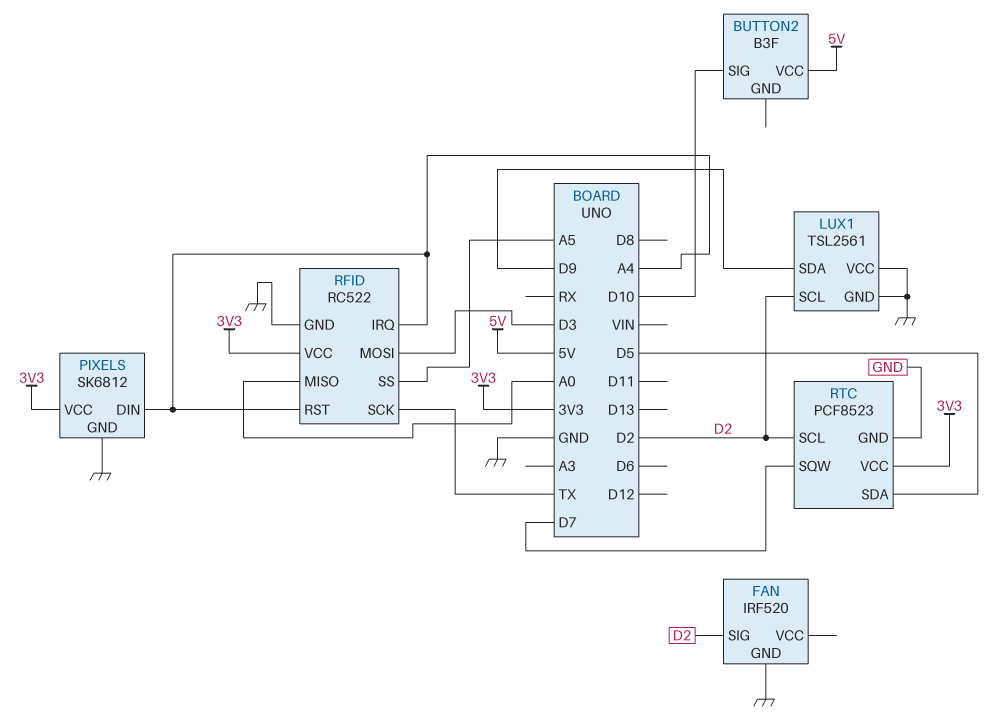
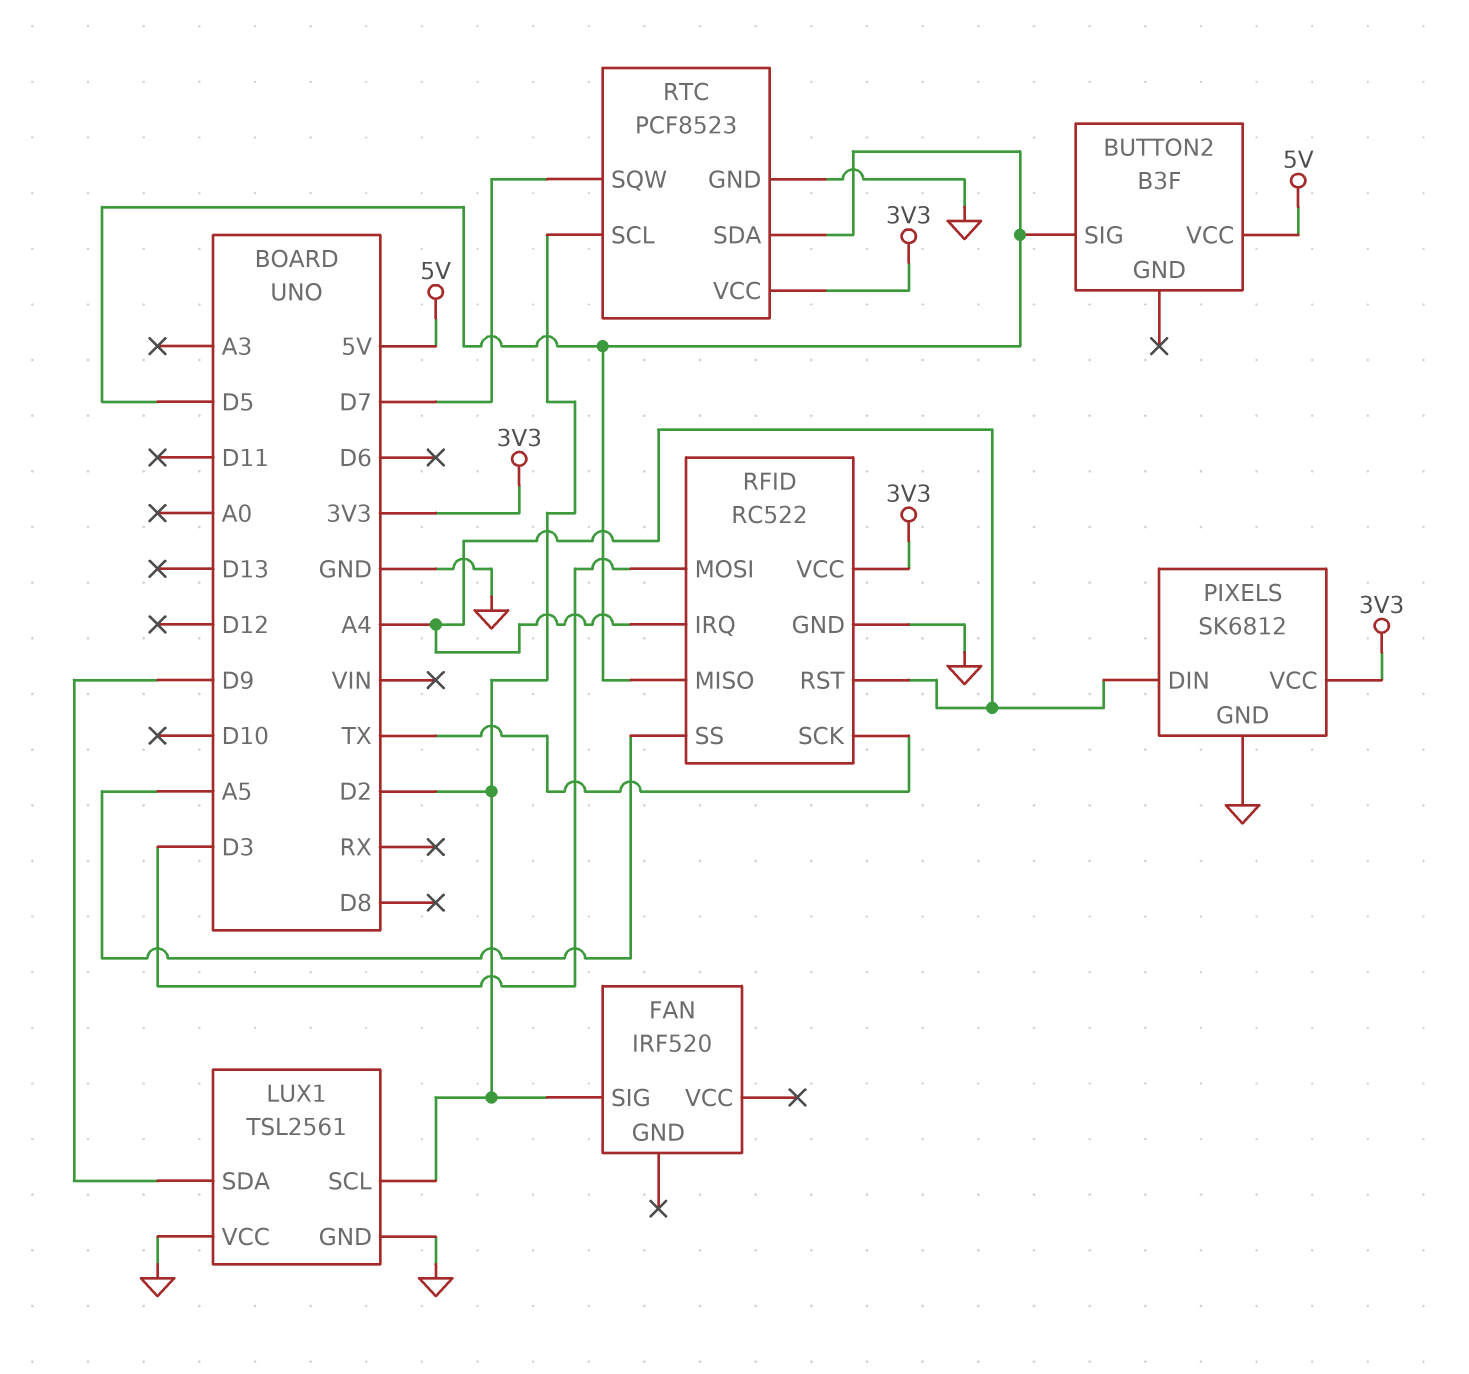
BUTTON2 pin SIG: D10 -> D5
FAN pin GND: GND -> none
RFID pin MISO: A0 -> D5

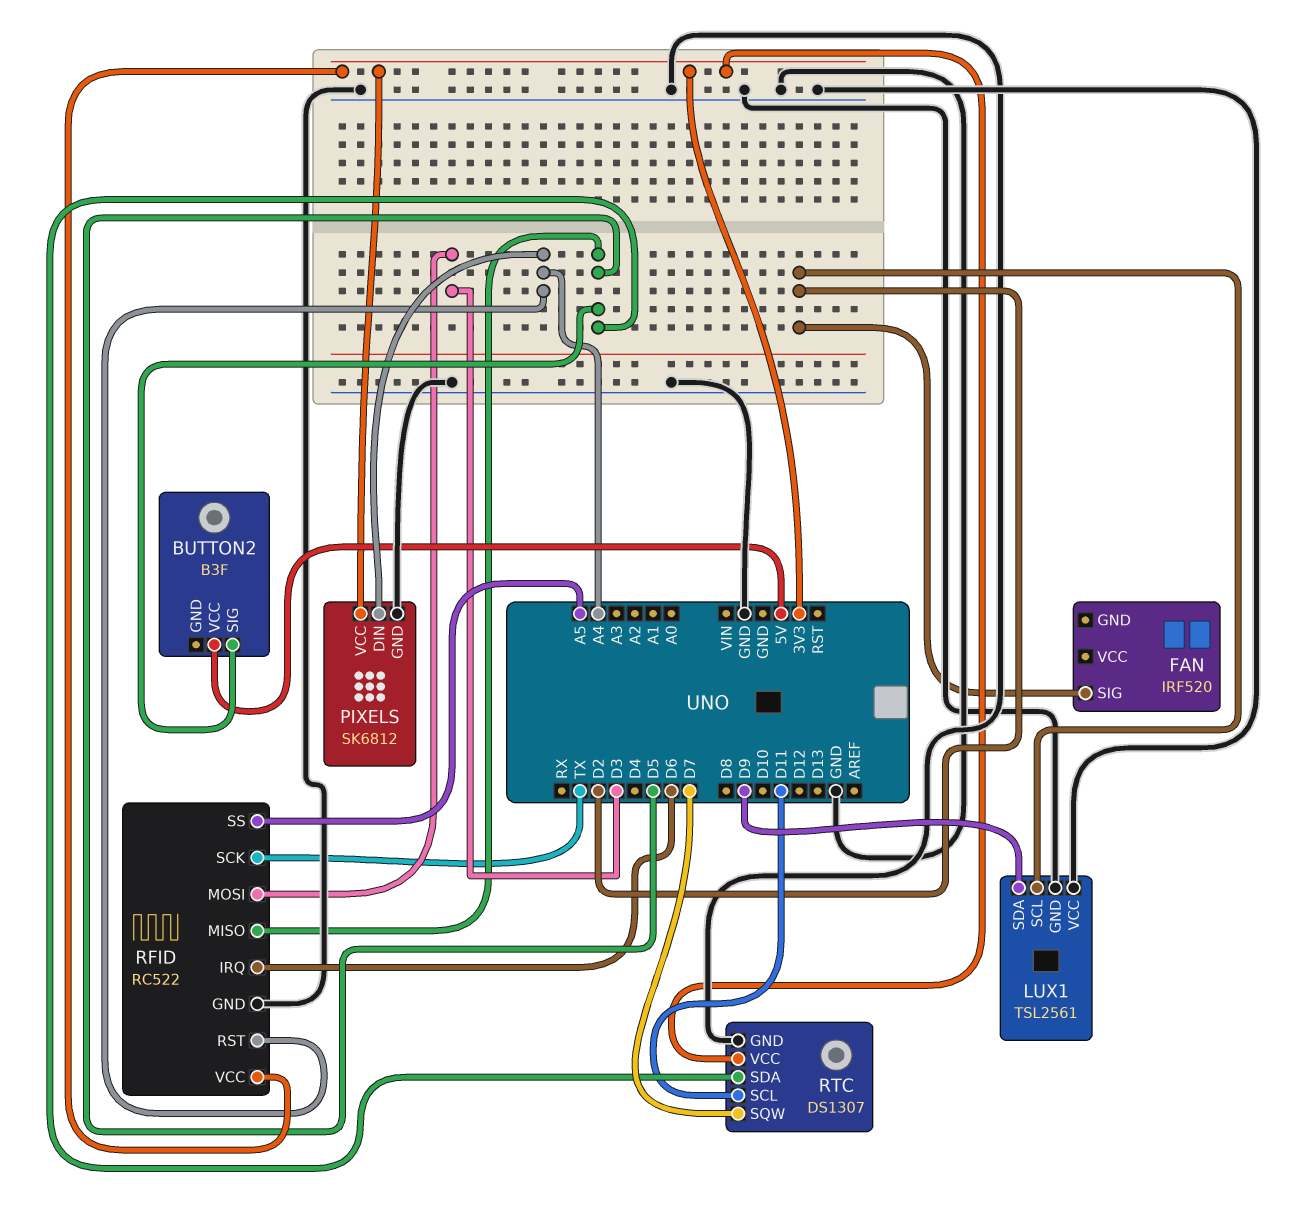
RFID pin IRQ: A4 -> D6
RTC: PCF8523 -> DS1307
RTC pin SCL: D2 -> D11

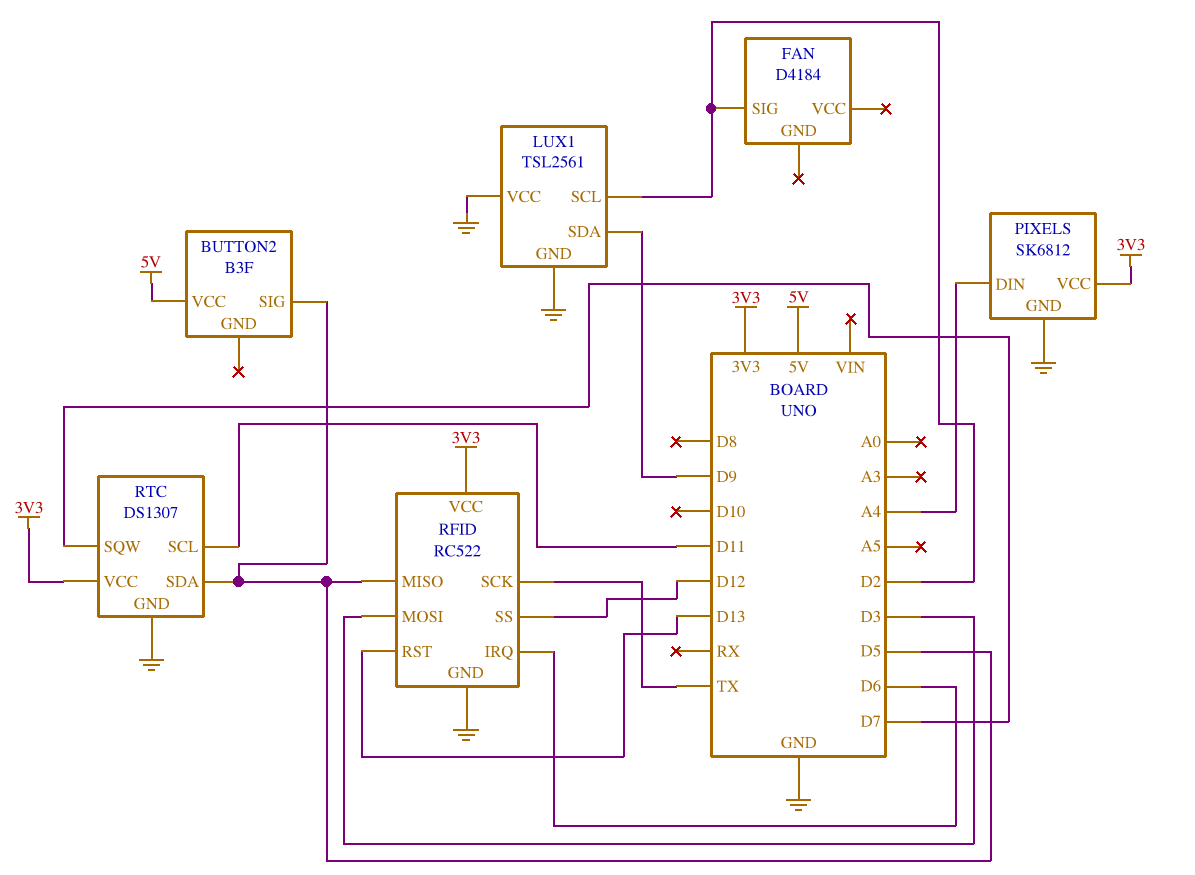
FAN: IRF520 -> D4184
RFID pin RST: A4 -> D13
RFID pin SS: A5 -> D12

